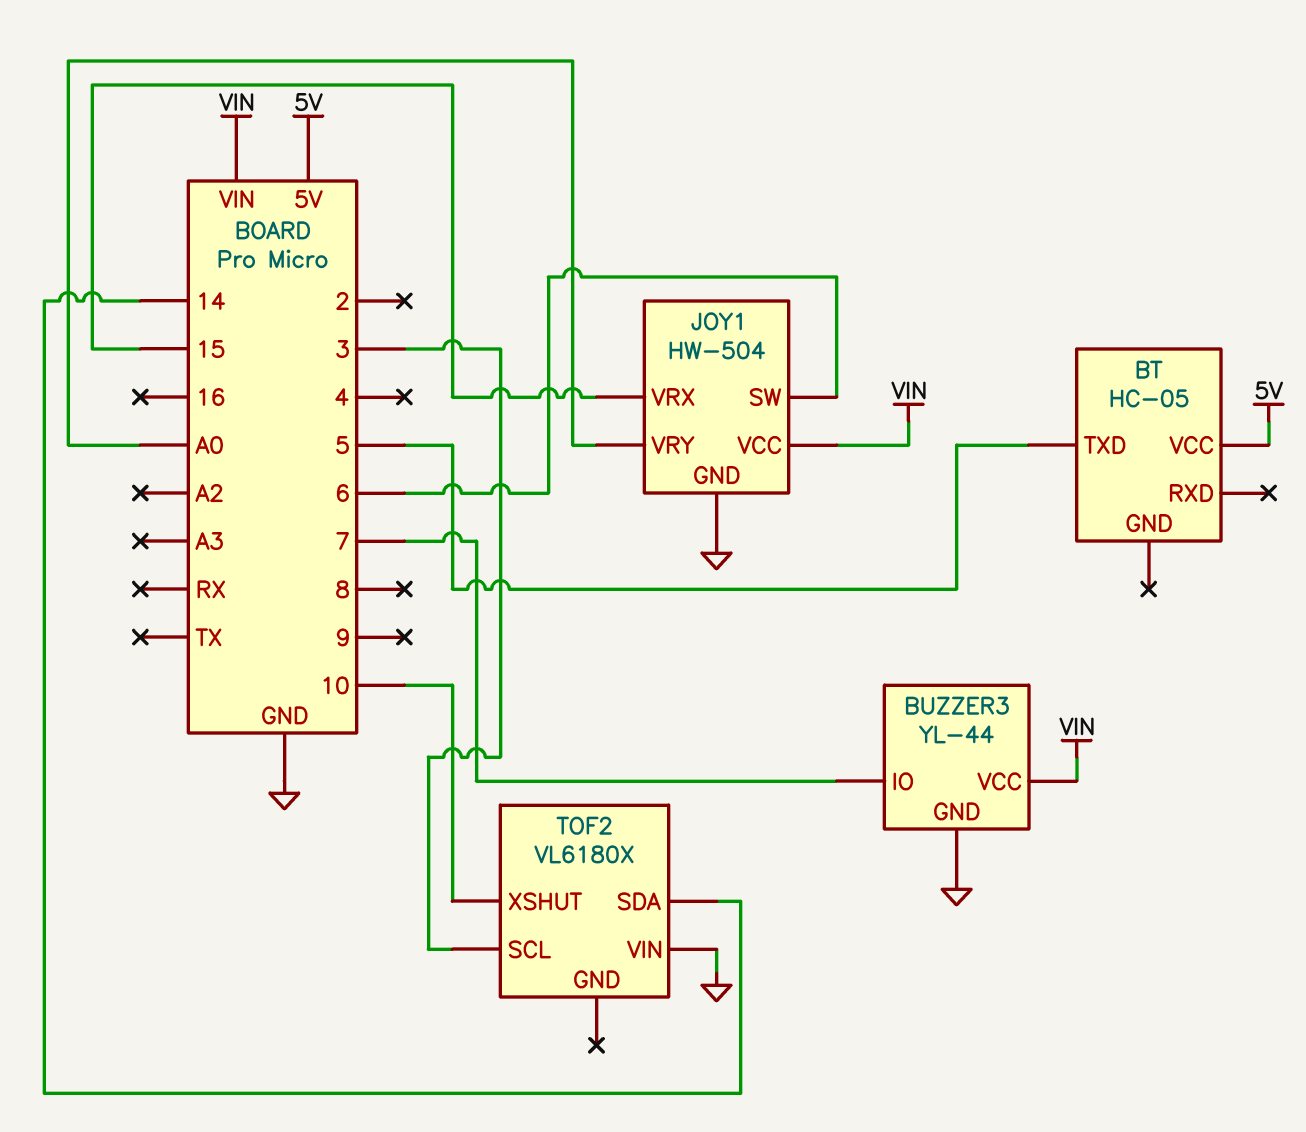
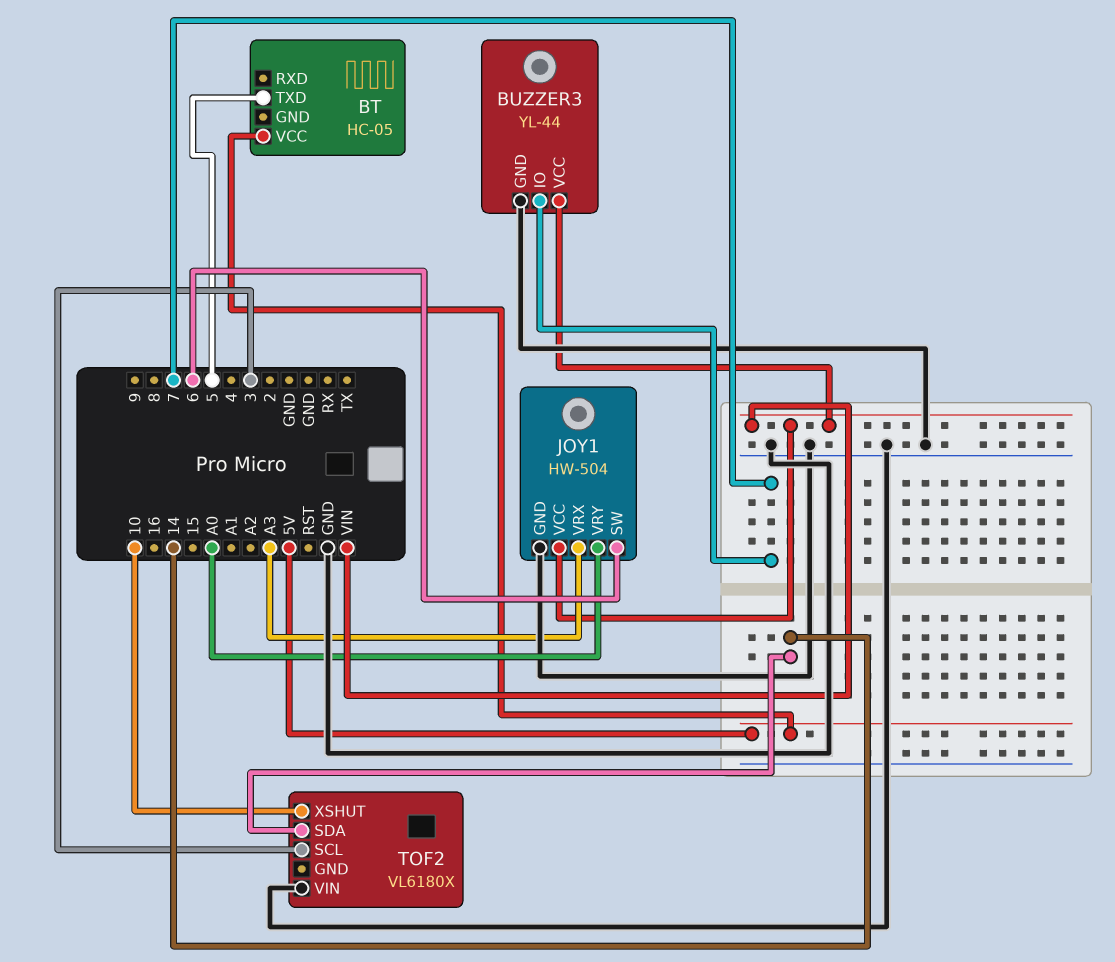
JOY1 pin VRX: 15 -> A3

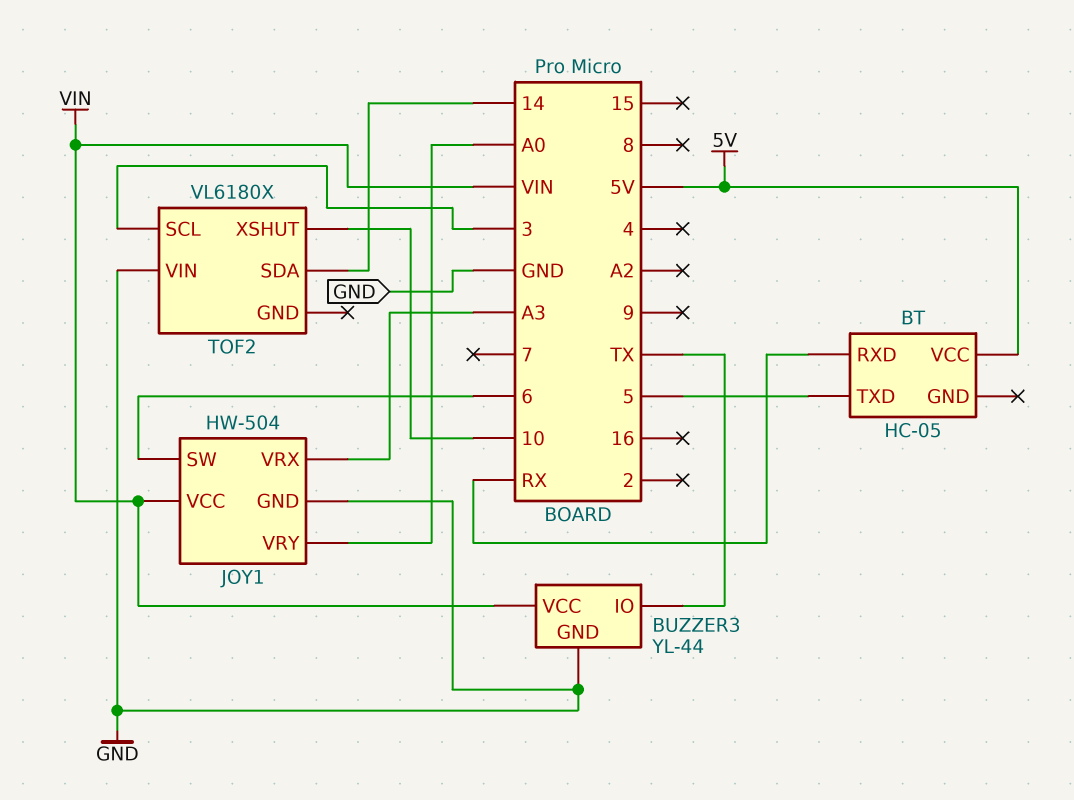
BT pin RXD: none -> RX
BUZZER3 pin IO: 7 -> TX

